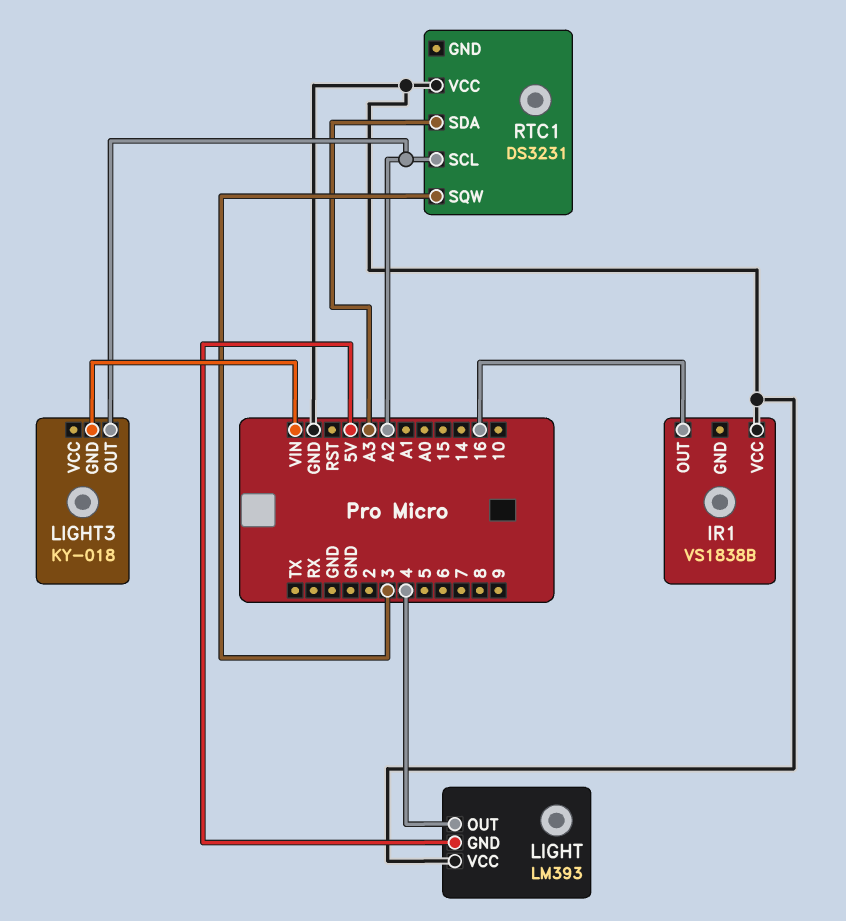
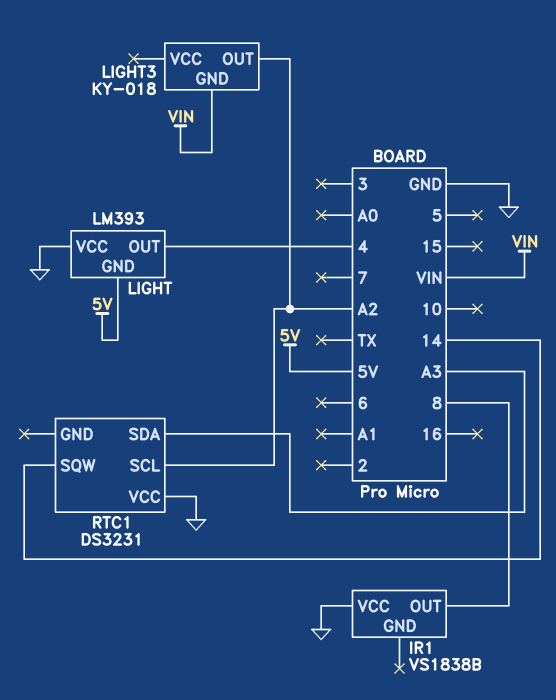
IR1 pin OUT: 16 -> 8
RTC1 pin SQW: 3 -> 14

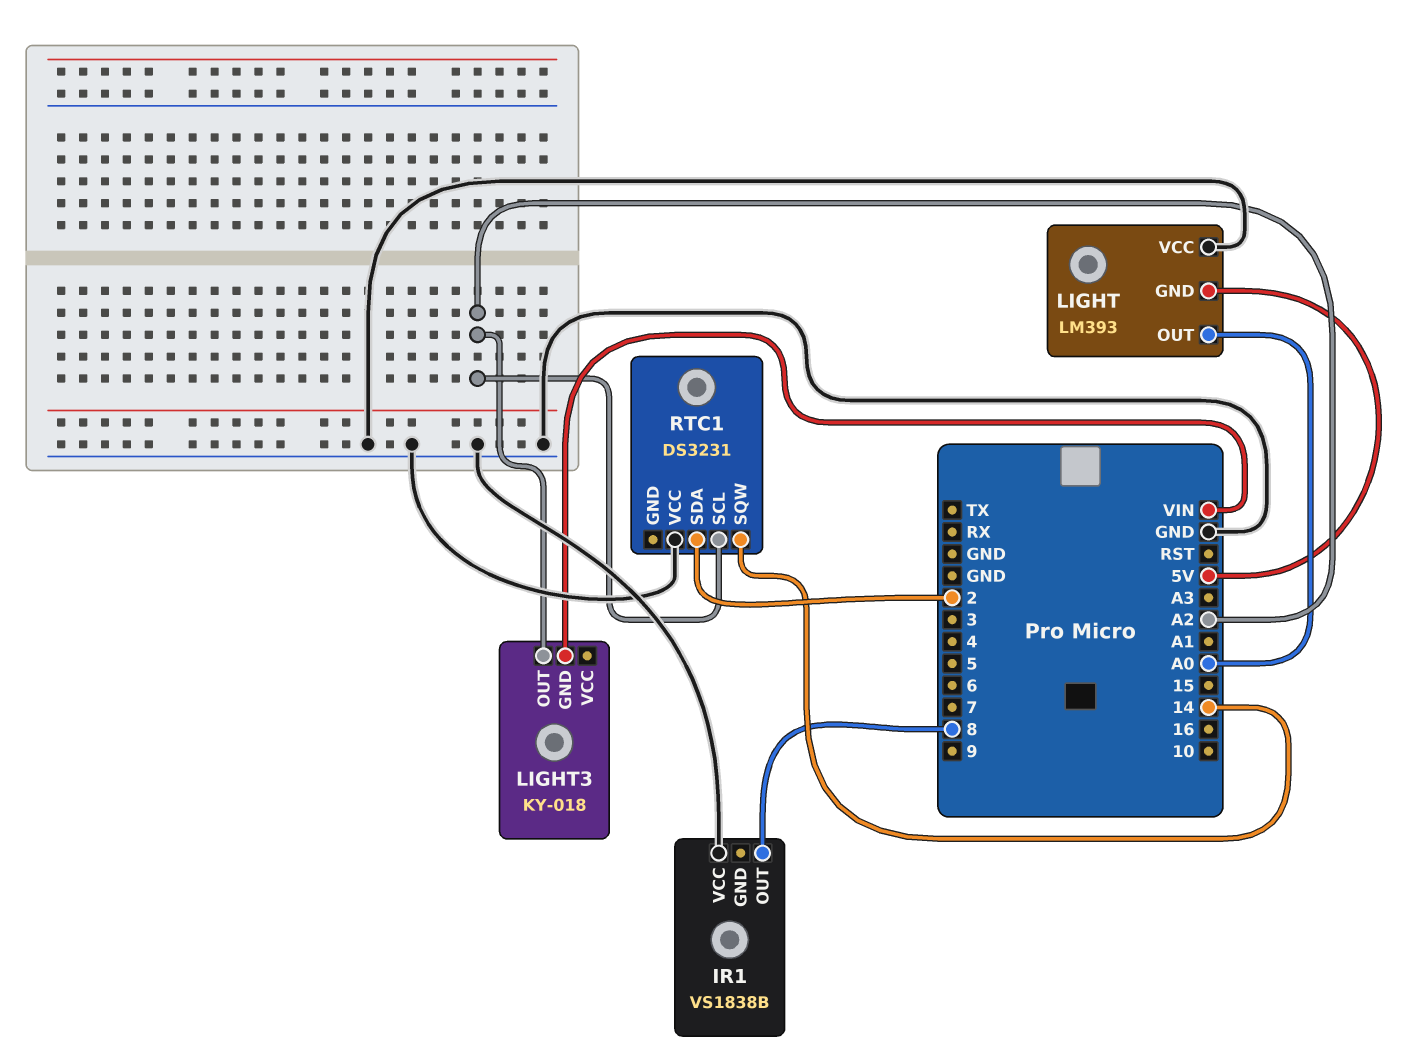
LIGHT pin OUT: 4 -> A0
RTC1 pin SDA: A3 -> 2

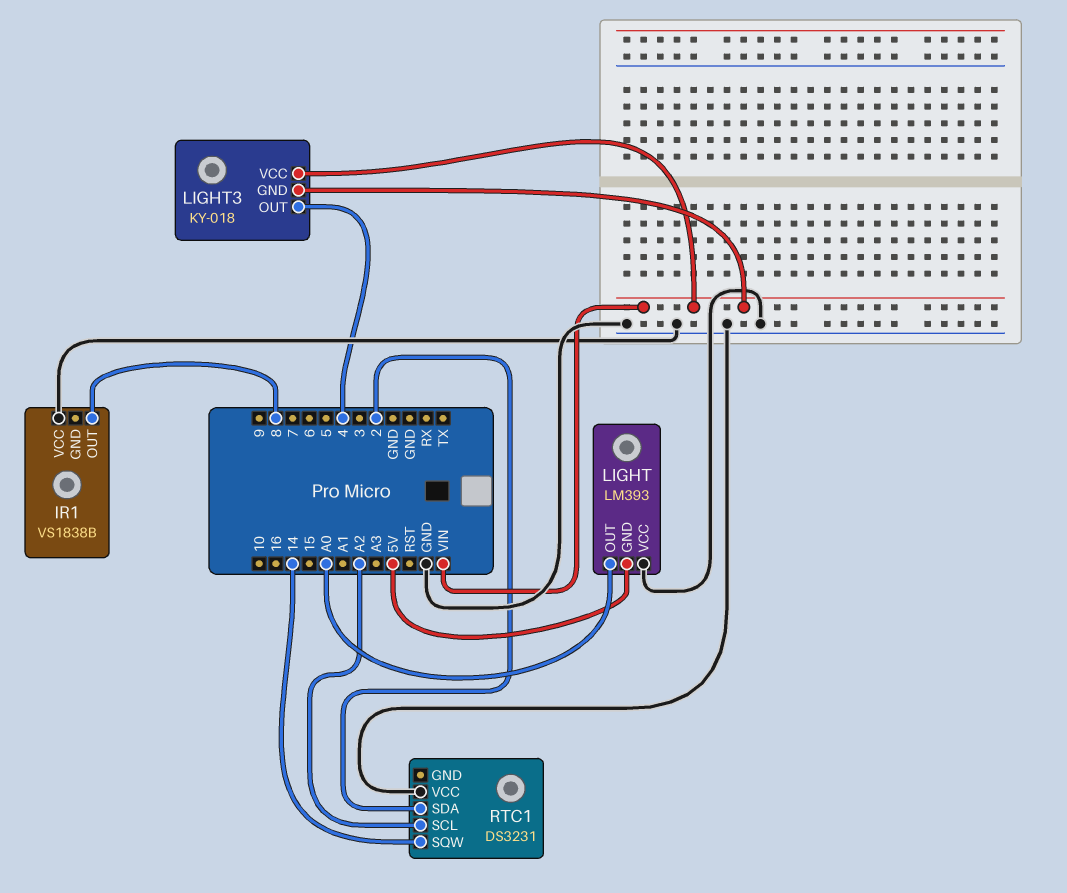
LIGHT3 pin OUT: A2 -> 4
LIGHT3 pin VCC: none -> VIN

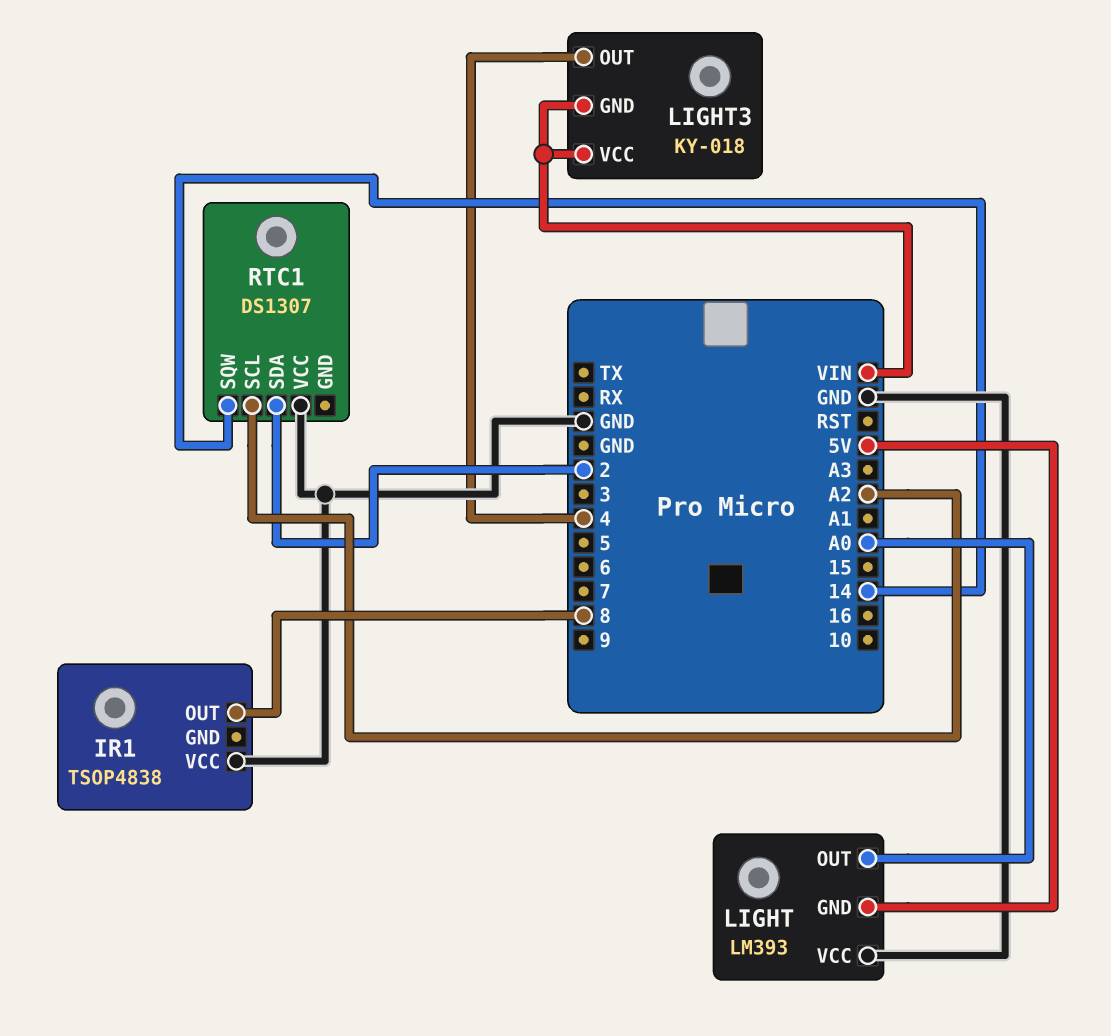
IR1: VS1838B -> TSOP4838
RTC1: DS3231 -> DS1307

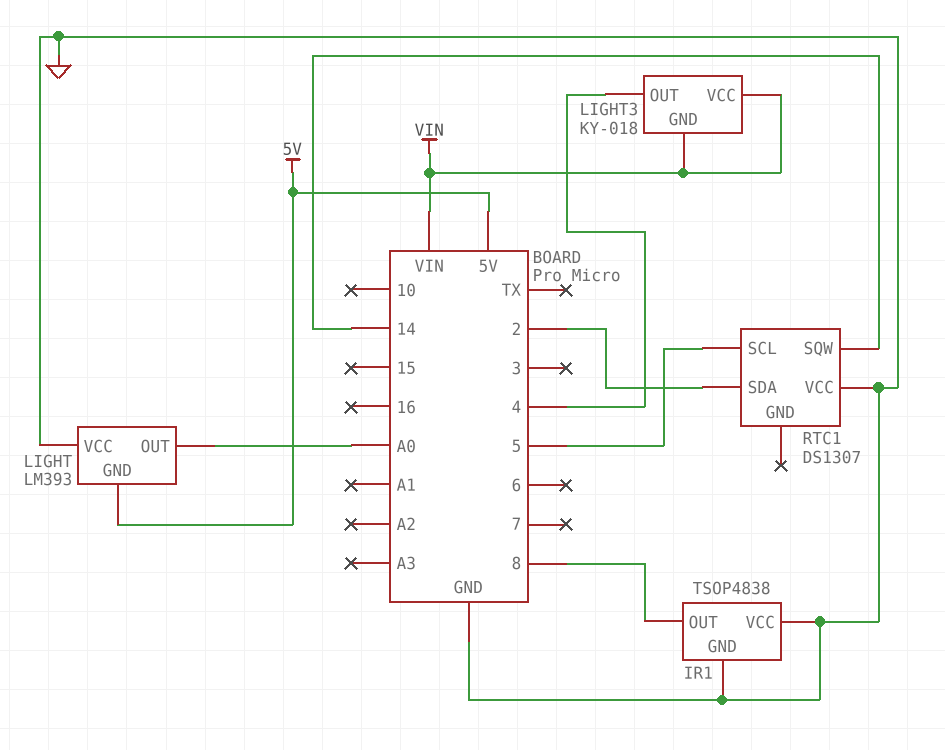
IR1 pin GND: none -> GND
RTC1 pin SCL: A2 -> 5

